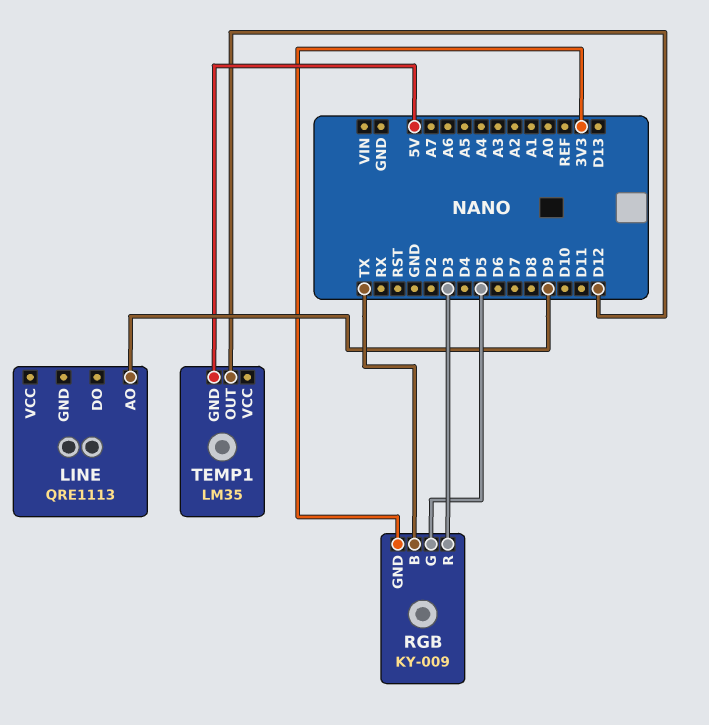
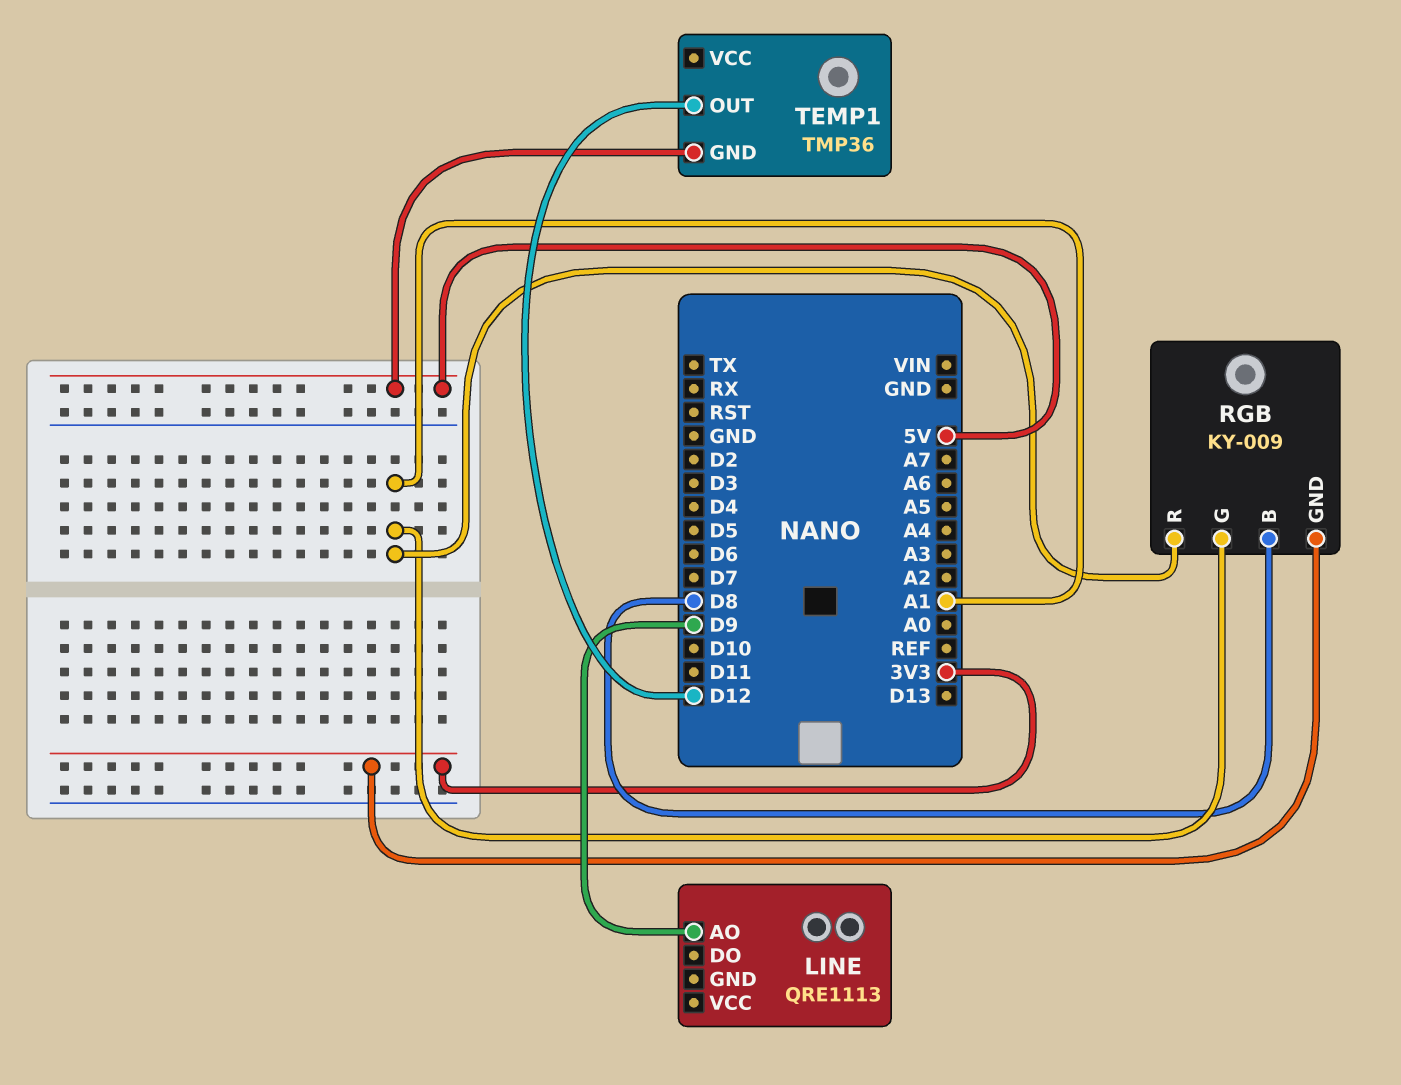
RGB pin B: TX -> D8
RGB pin G: D5 -> A1
RGB pin R: D3 -> A1
TEMP1: LM35 -> TMP36

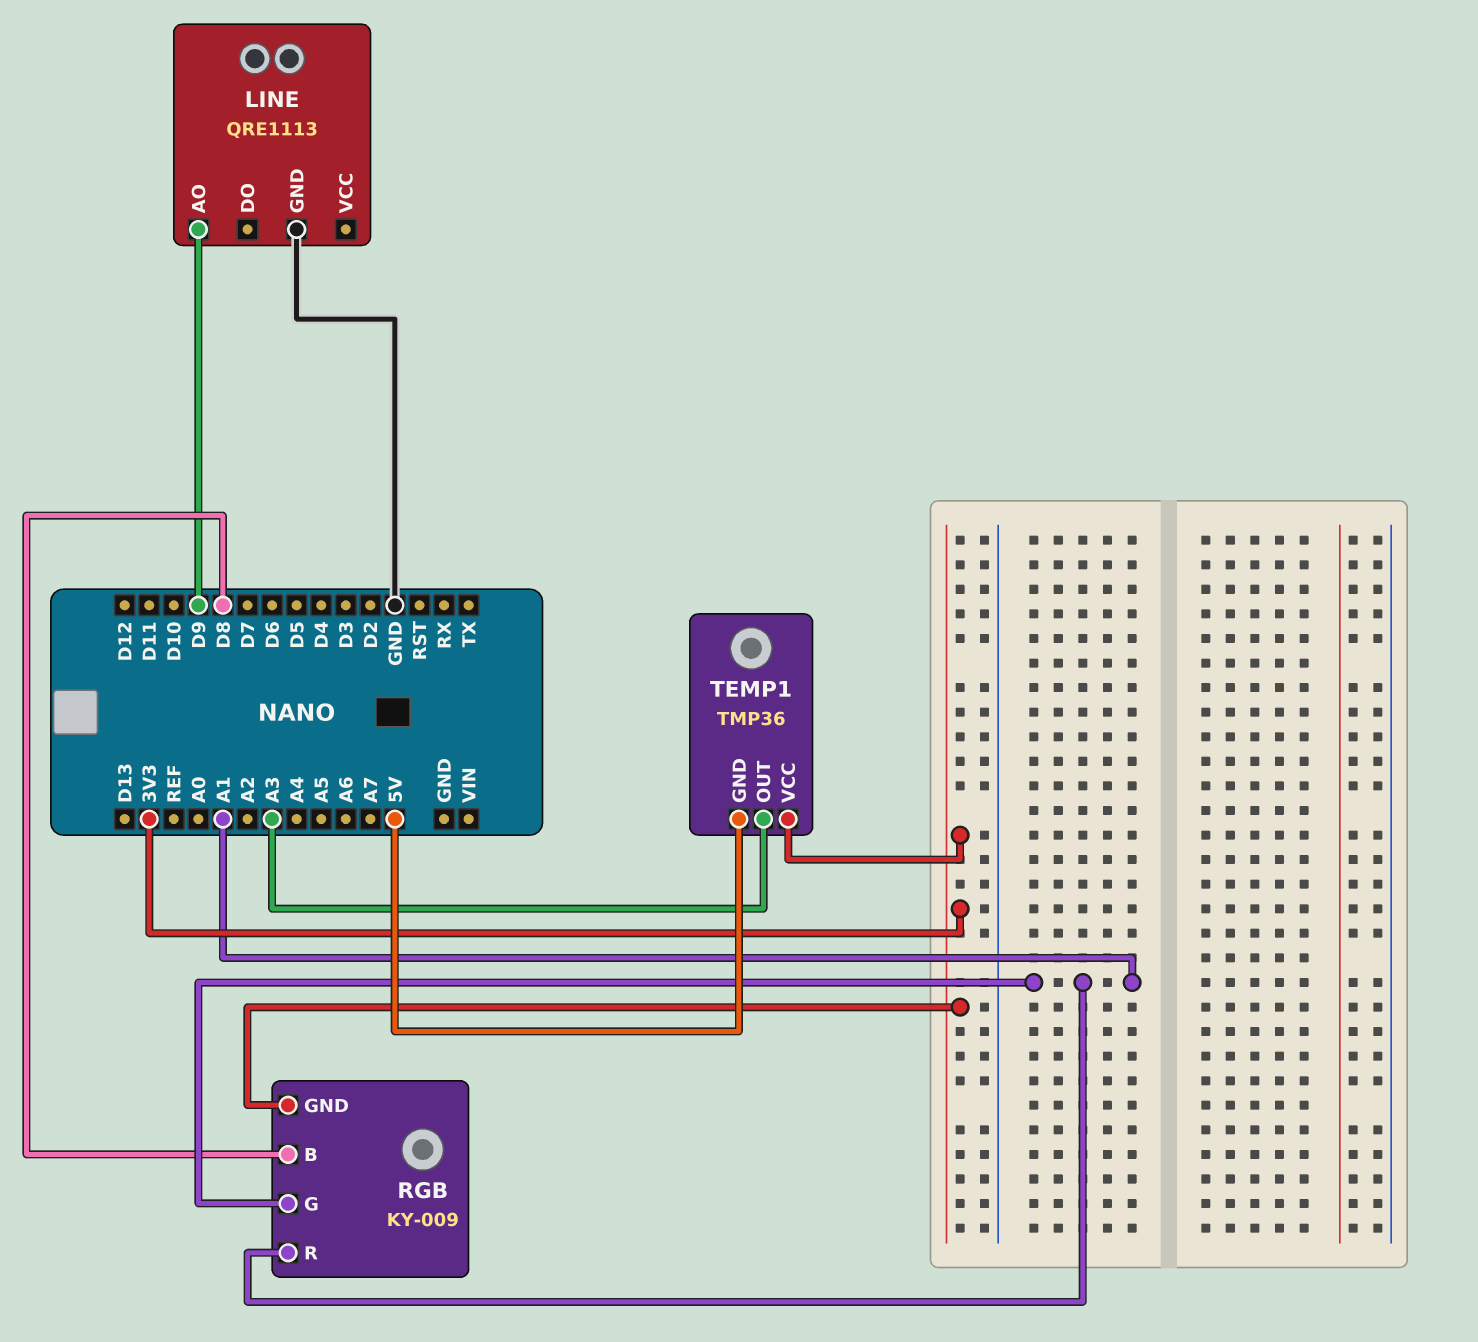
LINE pin GND: none -> GND
TEMP1 pin OUT: D12 -> A3
TEMP1 pin VCC: none -> 3V3

